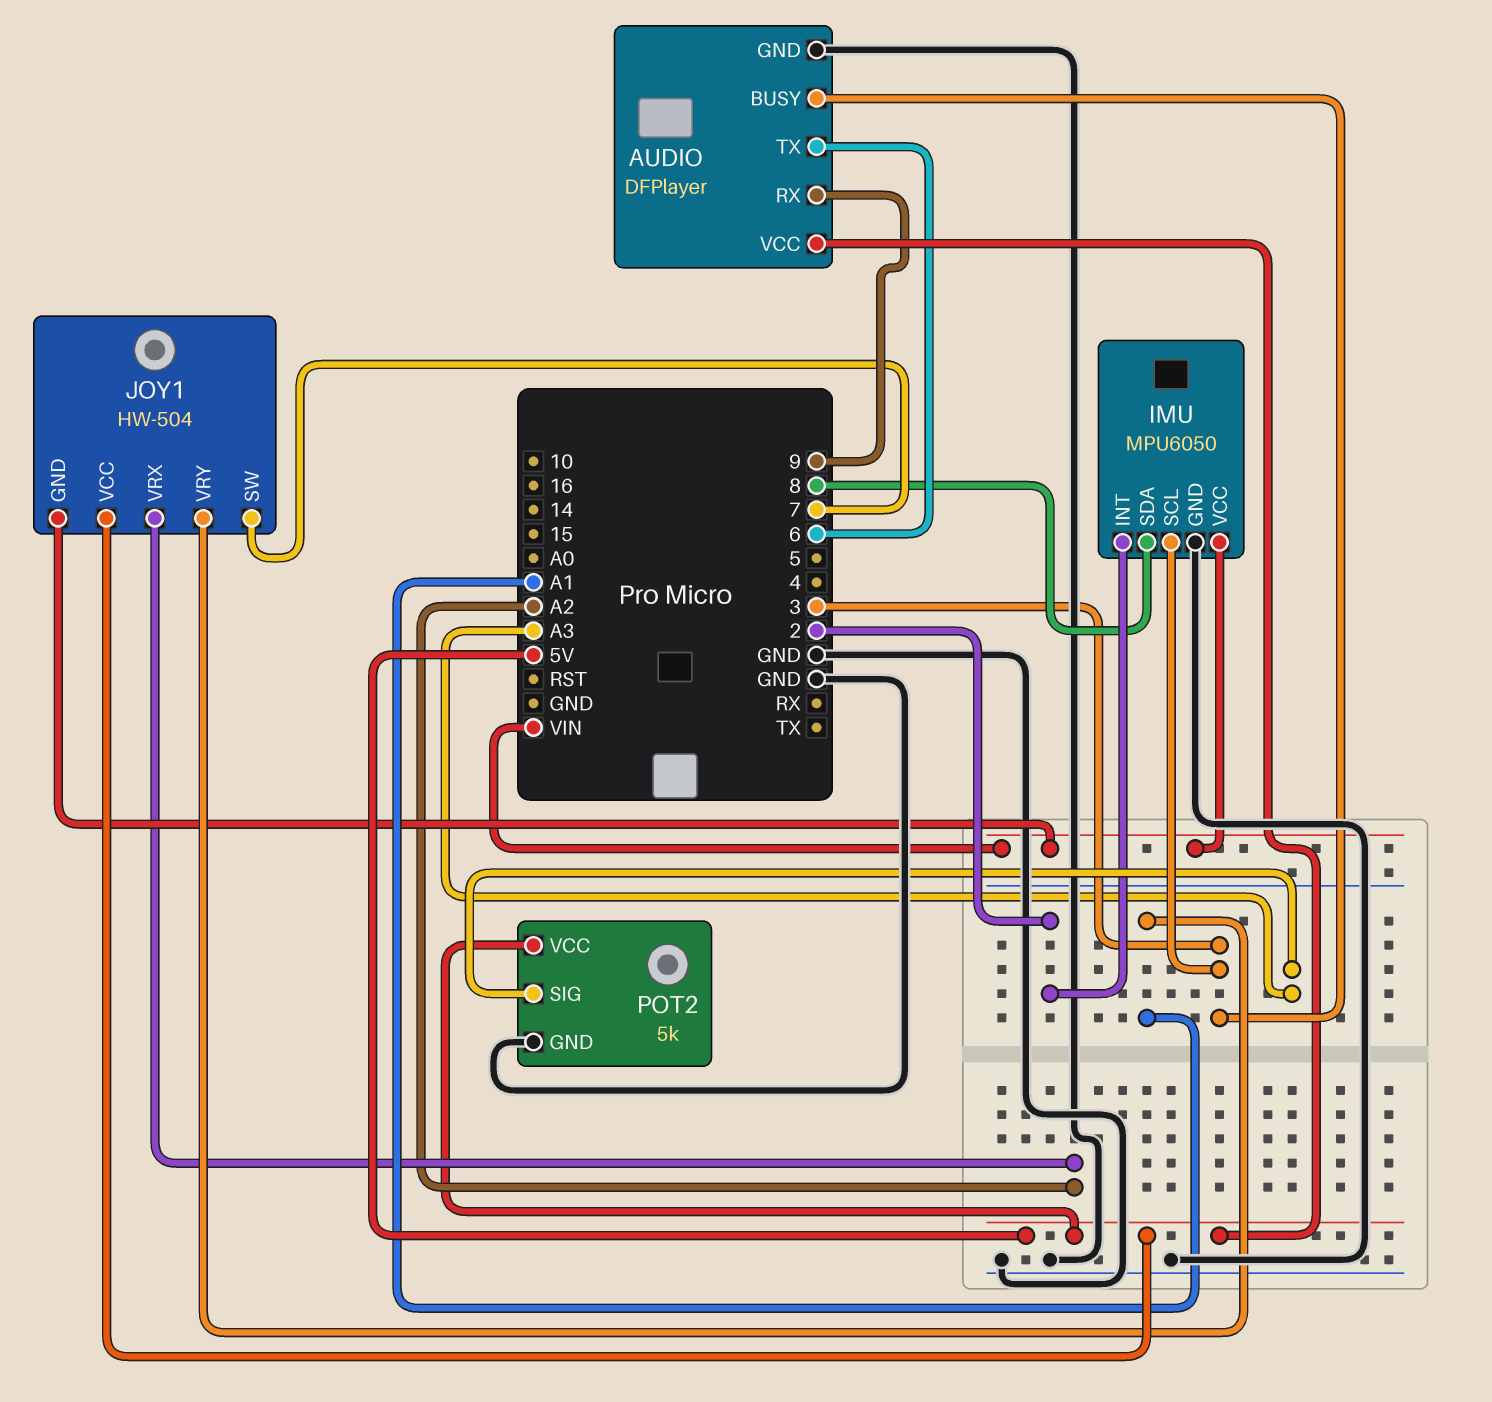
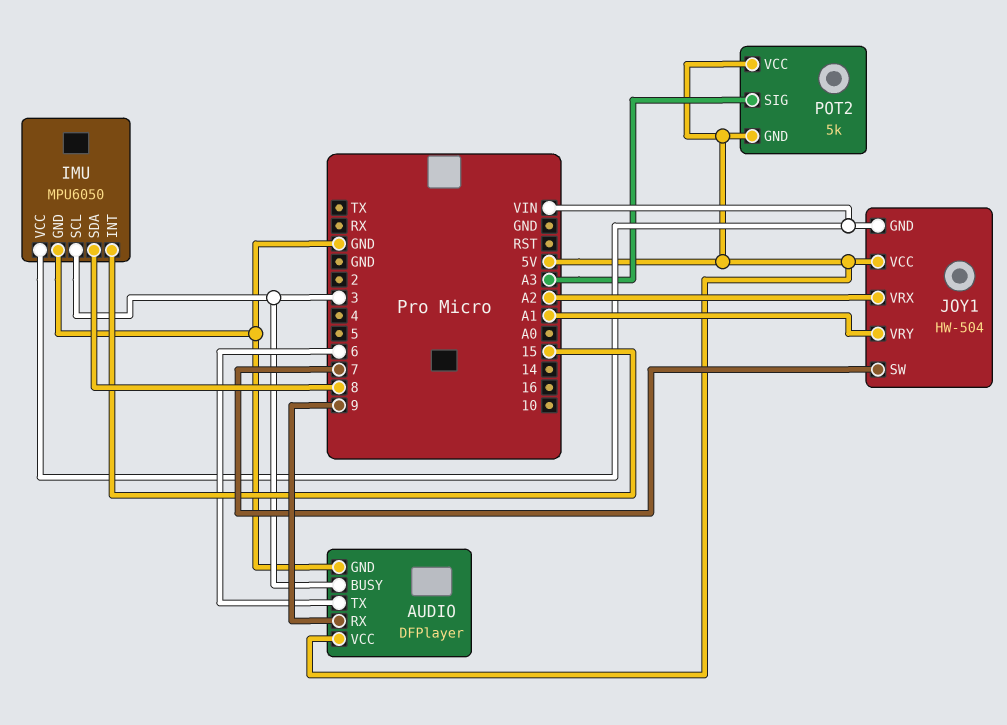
IMU pin INT: 2 -> 15
POT2 pin GND: GND -> 5V

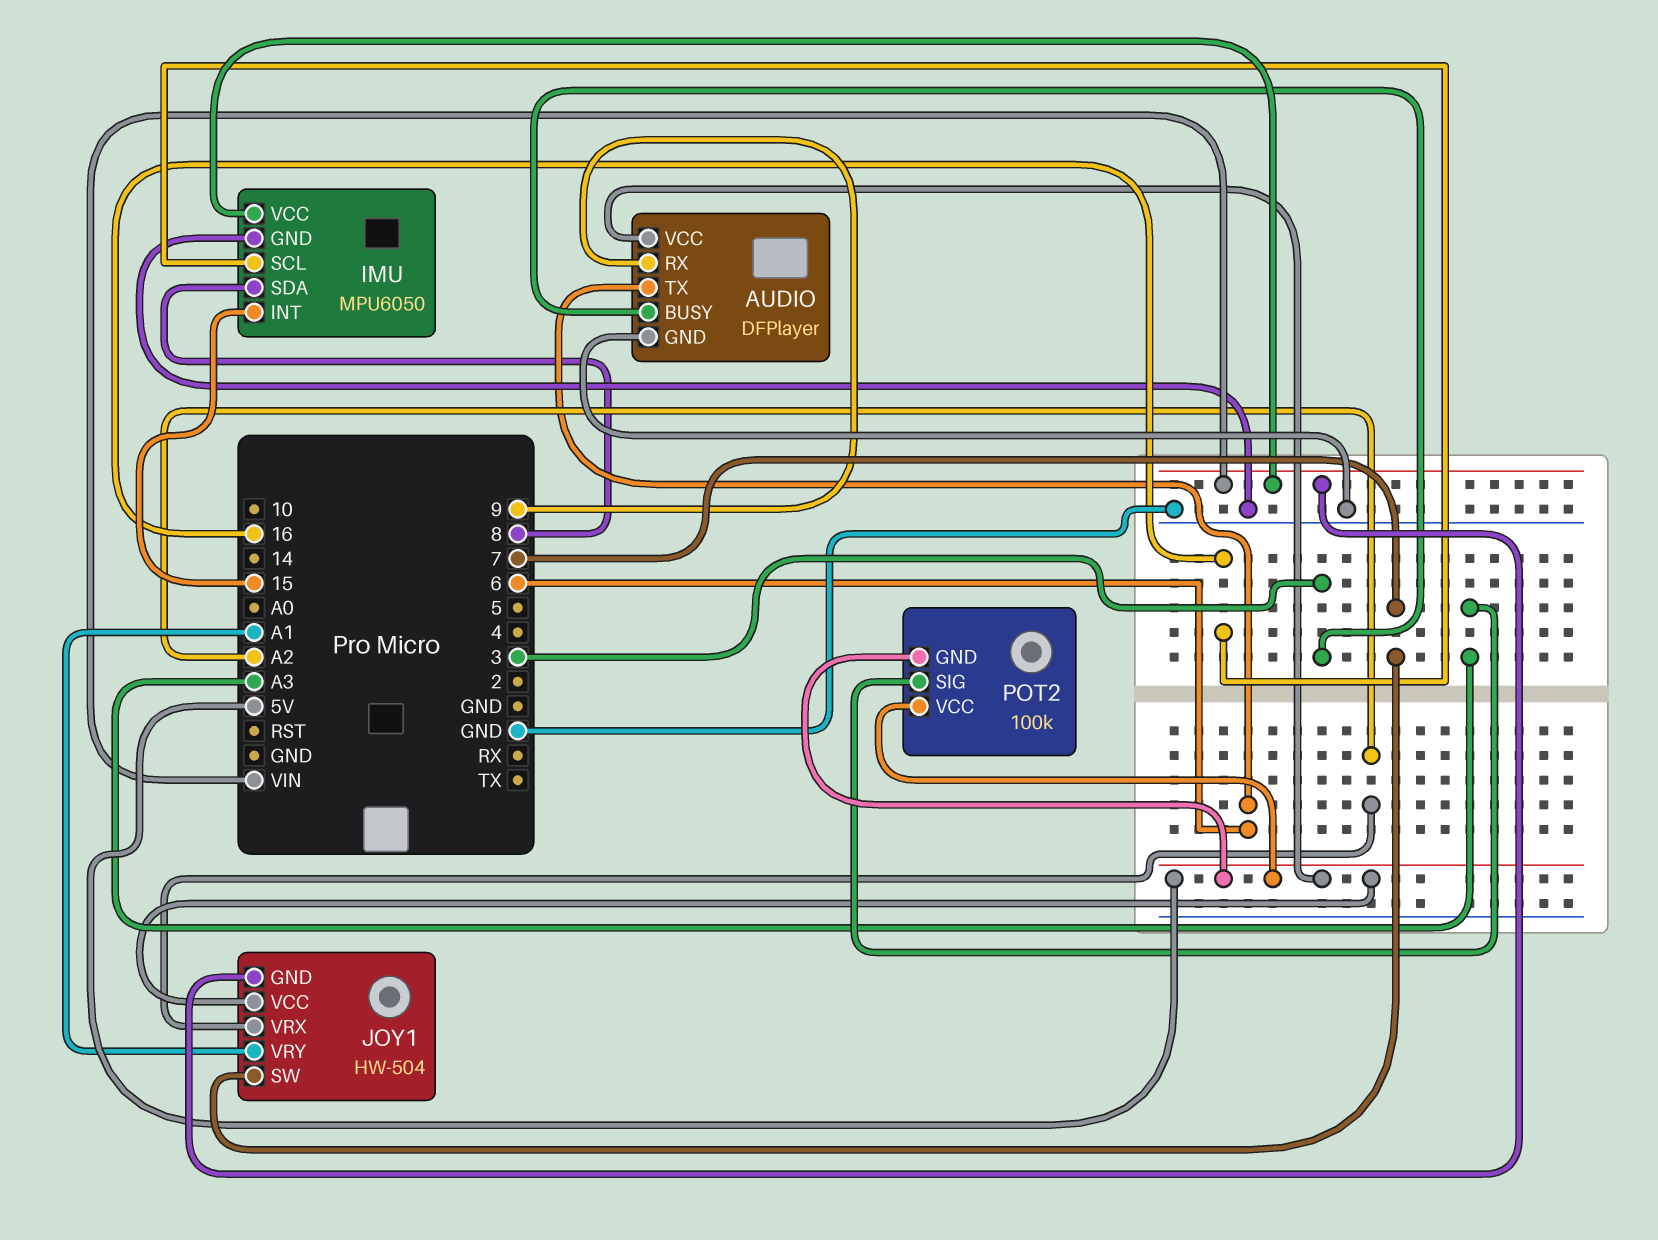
IMU pin SCL: 3 -> 16
POT2: 5k -> 100k

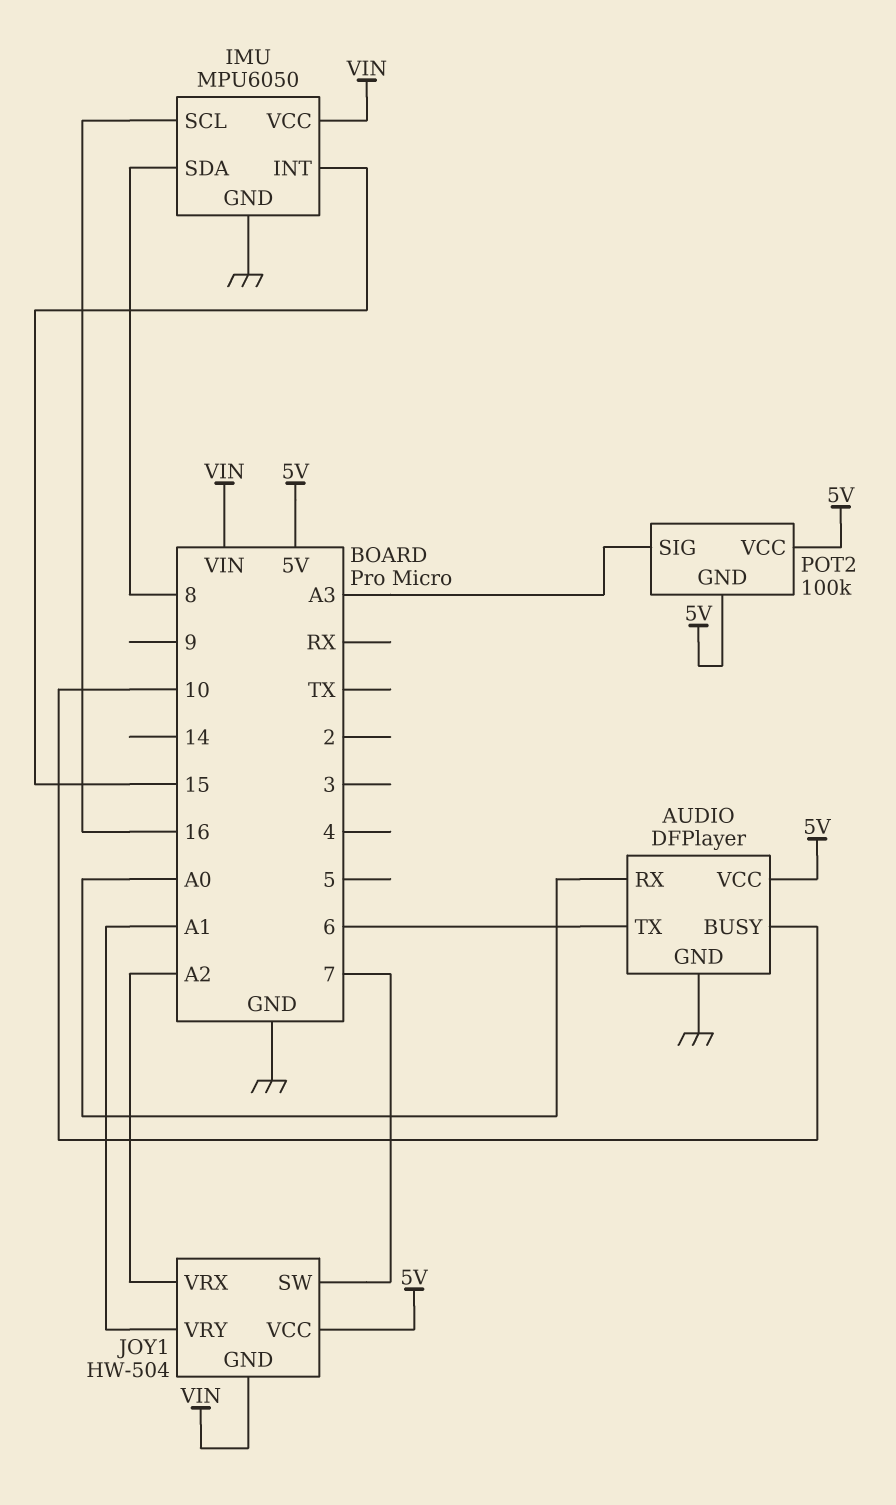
AUDIO pin BUSY: 3 -> 10
AUDIO pin RX: 9 -> A0

